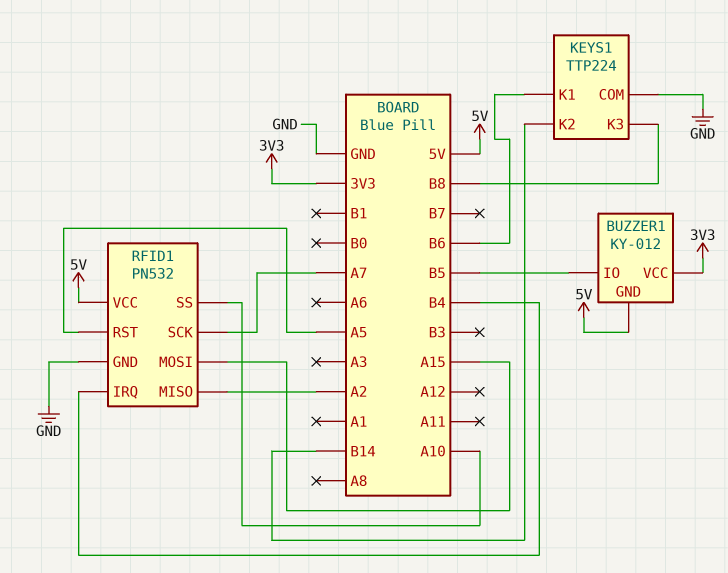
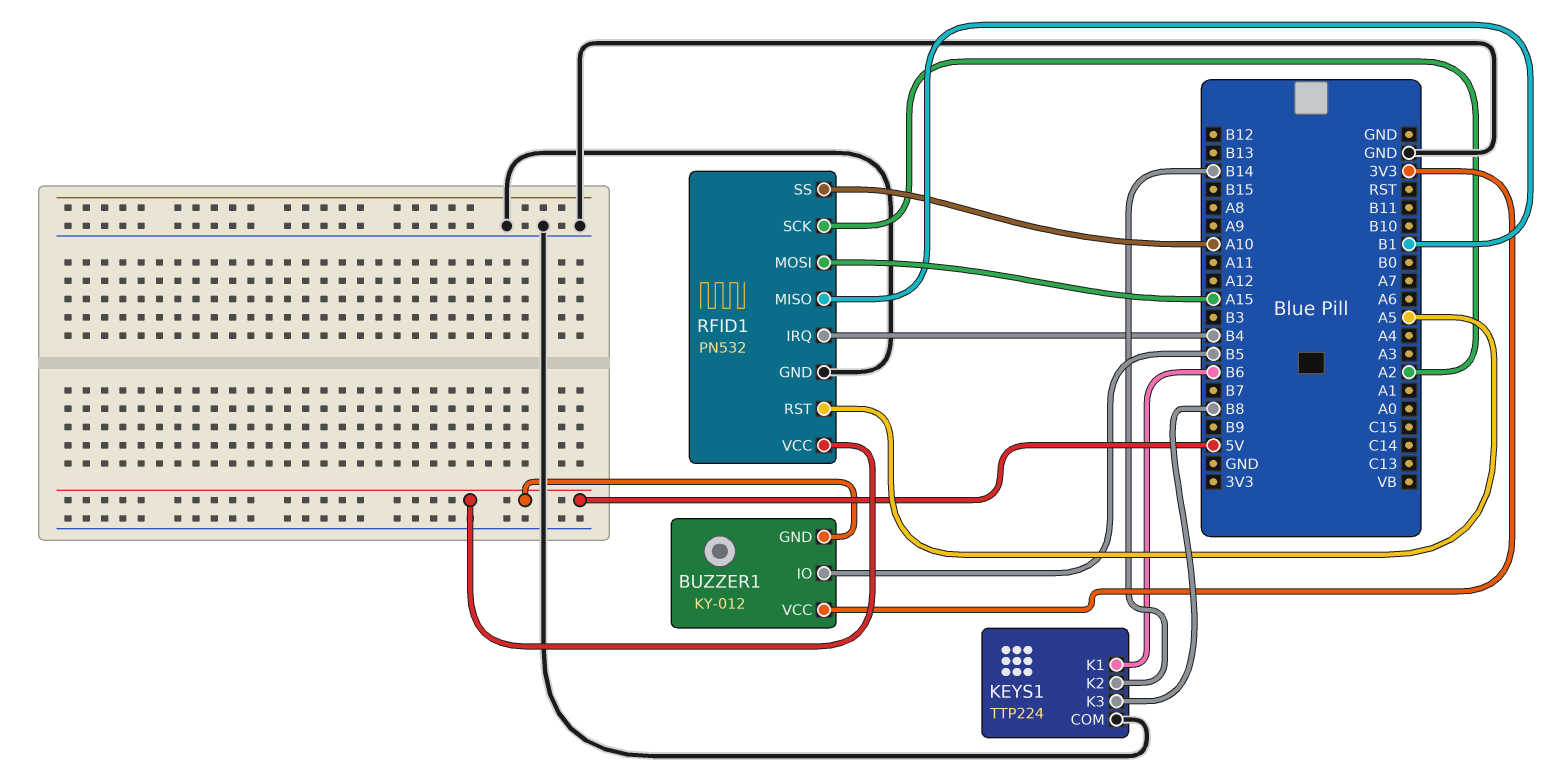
RFID1 pin MISO: A2 -> B1
RFID1 pin SCK: A7 -> A2

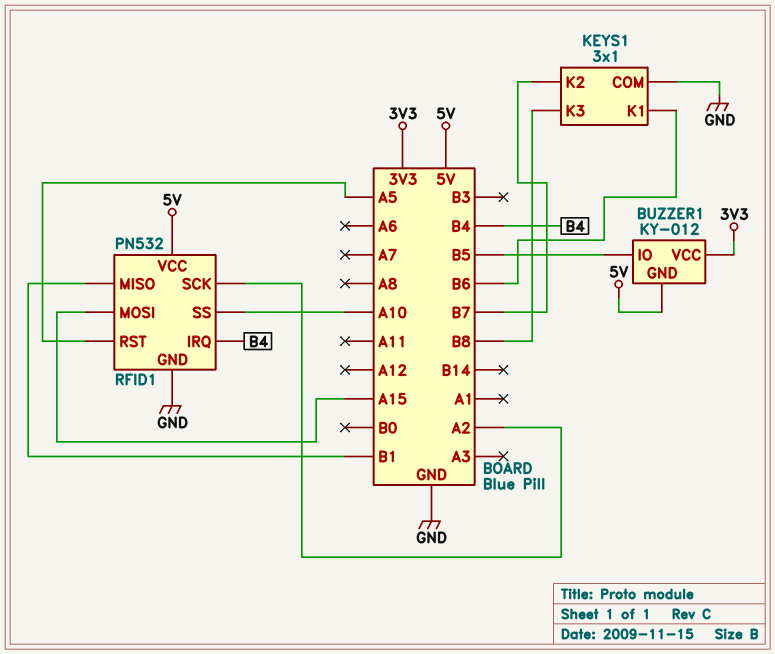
KEYS1: TTP224 -> 3x1
KEYS1 pin K2: B14 -> B7

